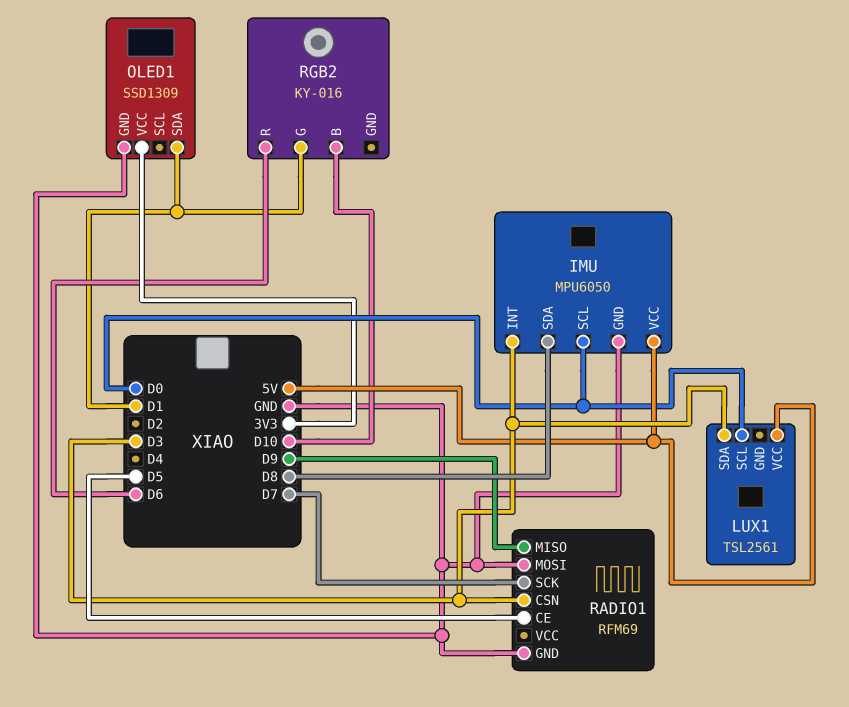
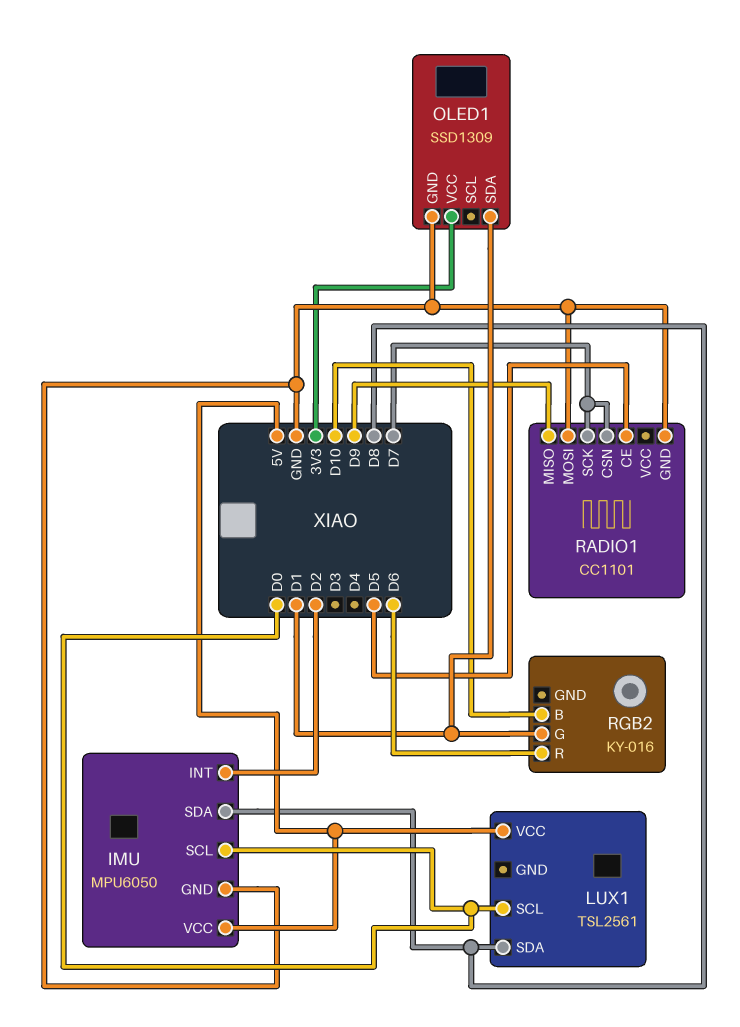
IMU pin INT: D3 -> D2
LUX1 pin SDA: D3 -> D8
RADIO1: RFM69 -> CC1101
RADIO1 pin CSN: D3 -> D7

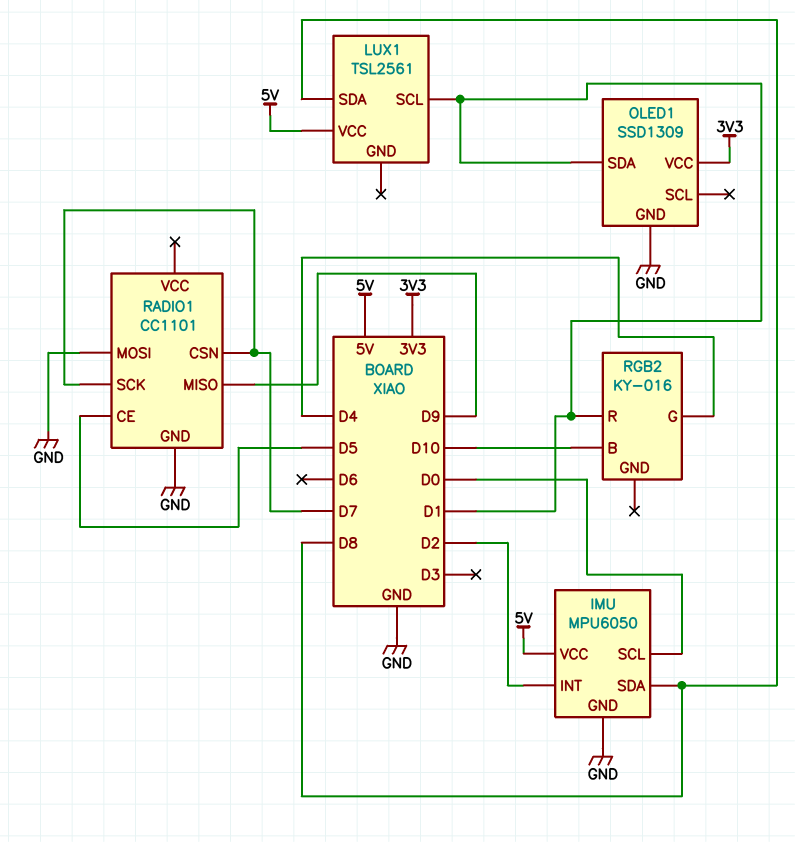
LUX1 pin SCL: D0 -> D1
RGB2 pin G: D1 -> D4
RGB2 pin R: D6 -> D1

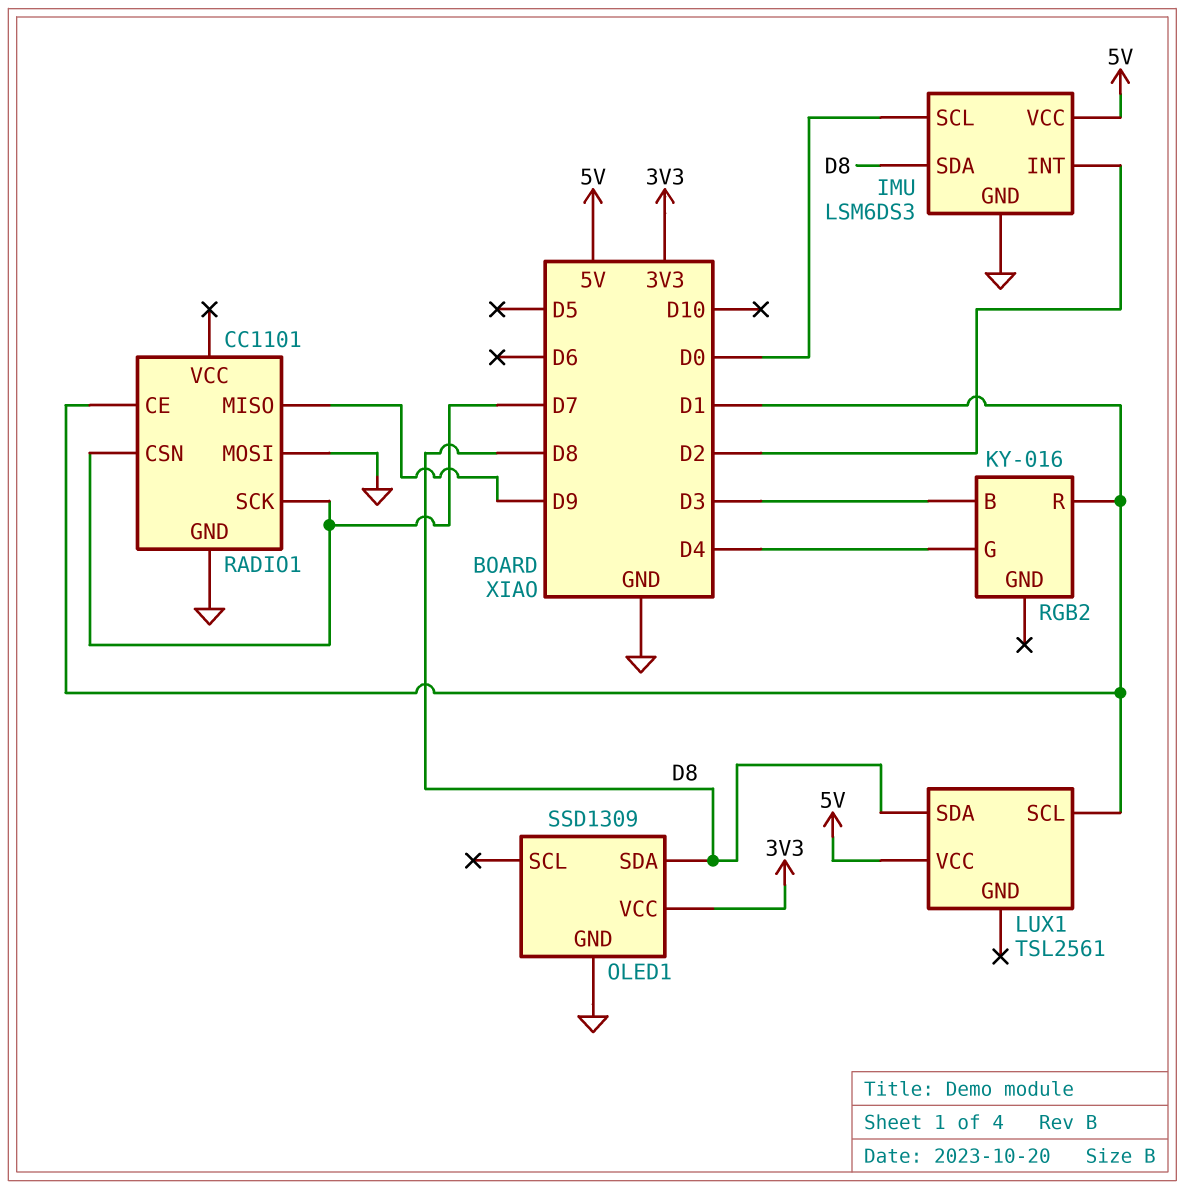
IMU: MPU6050 -> LSM6DS3
OLED1 pin SDA: D1 -> D8
RADIO1 pin CE: D5 -> D1
RGB2 pin B: D10 -> D3

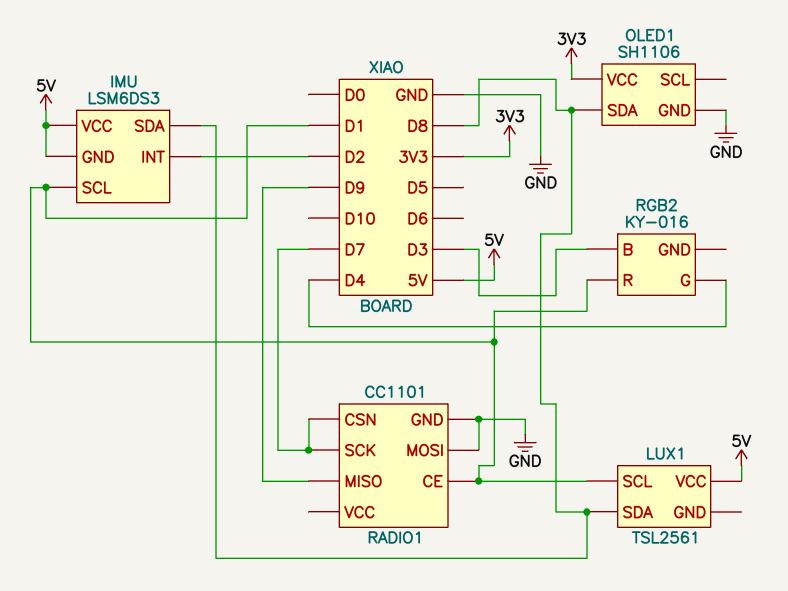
IMU pin GND: GND -> 5V
IMU pin SCL: D0 -> D1
OLED1: SSD1309 -> SH1106

